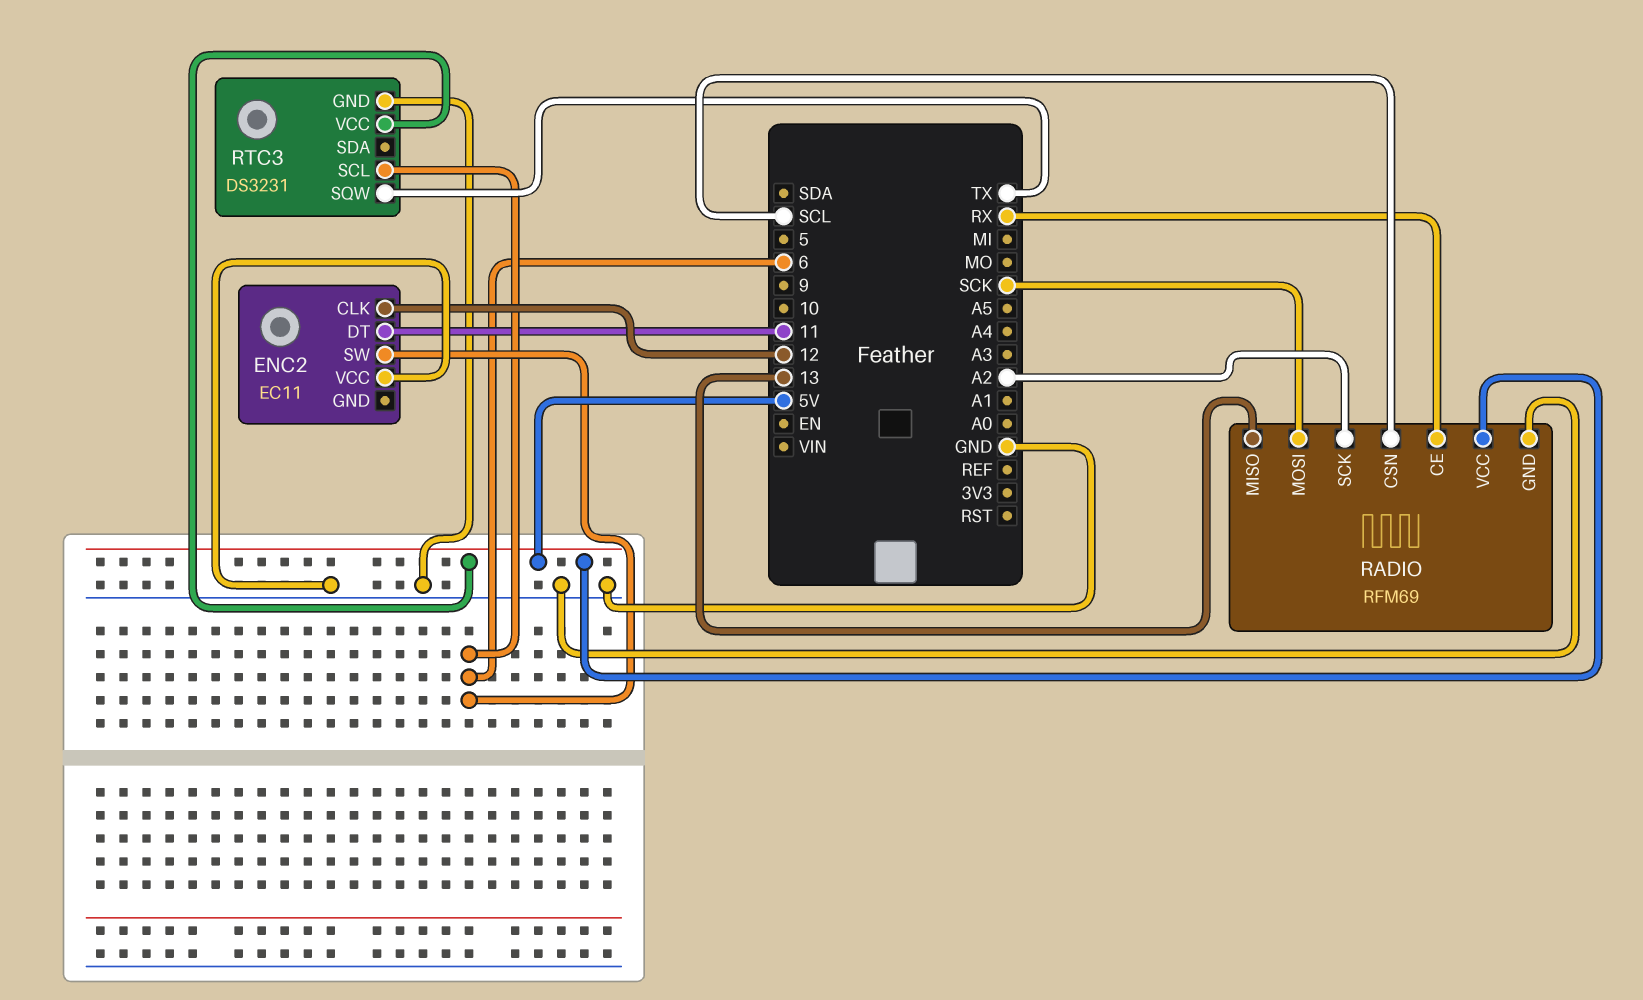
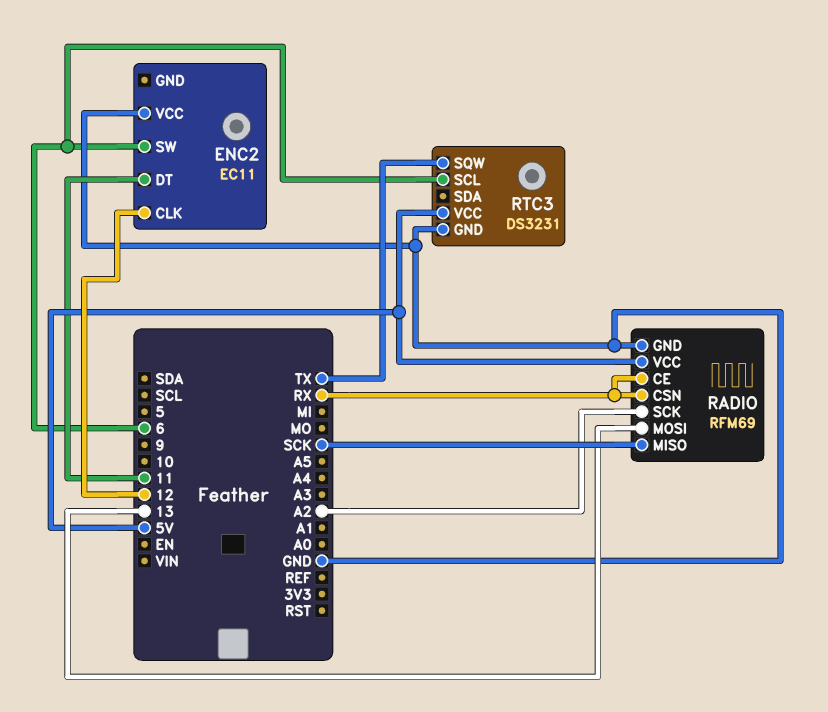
RADIO pin CSN: SCL -> RX
RADIO pin MISO: 13 -> SCK
RADIO pin MOSI: SCK -> 13

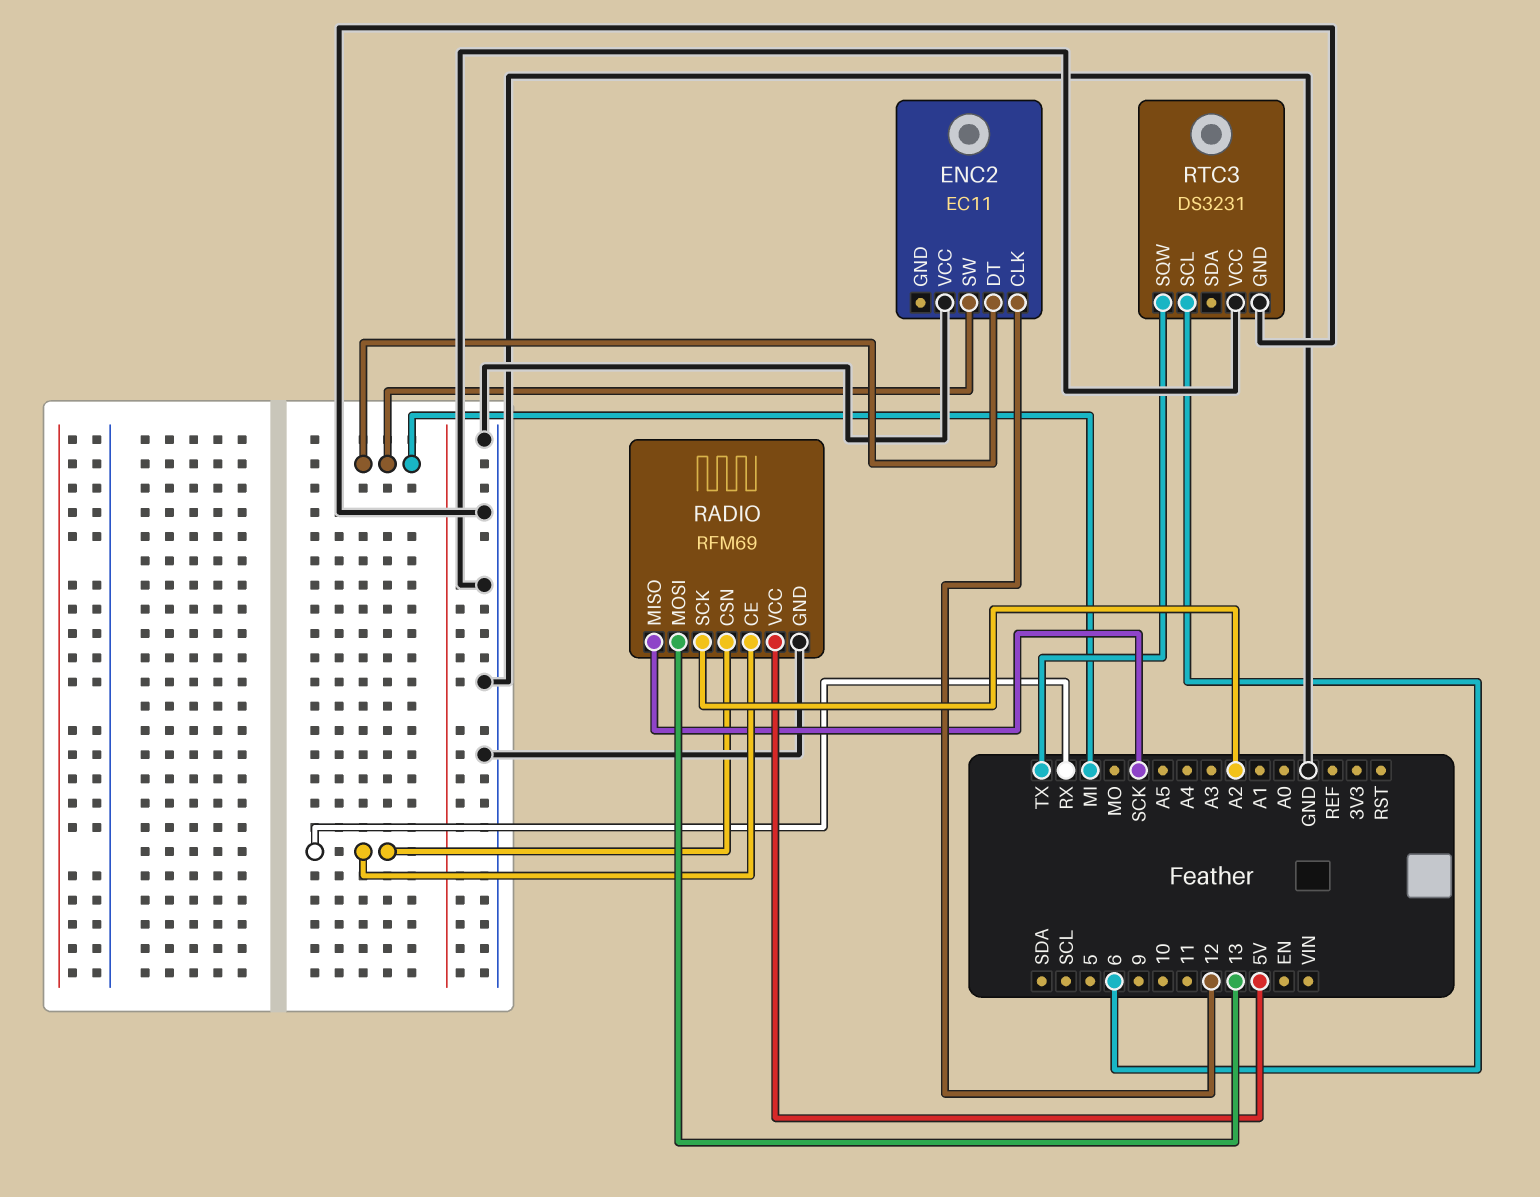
ENC2 pin DT: 11 -> MI
ENC2 pin SW: 6 -> MI
RTC3 pin VCC: 5V -> GND

